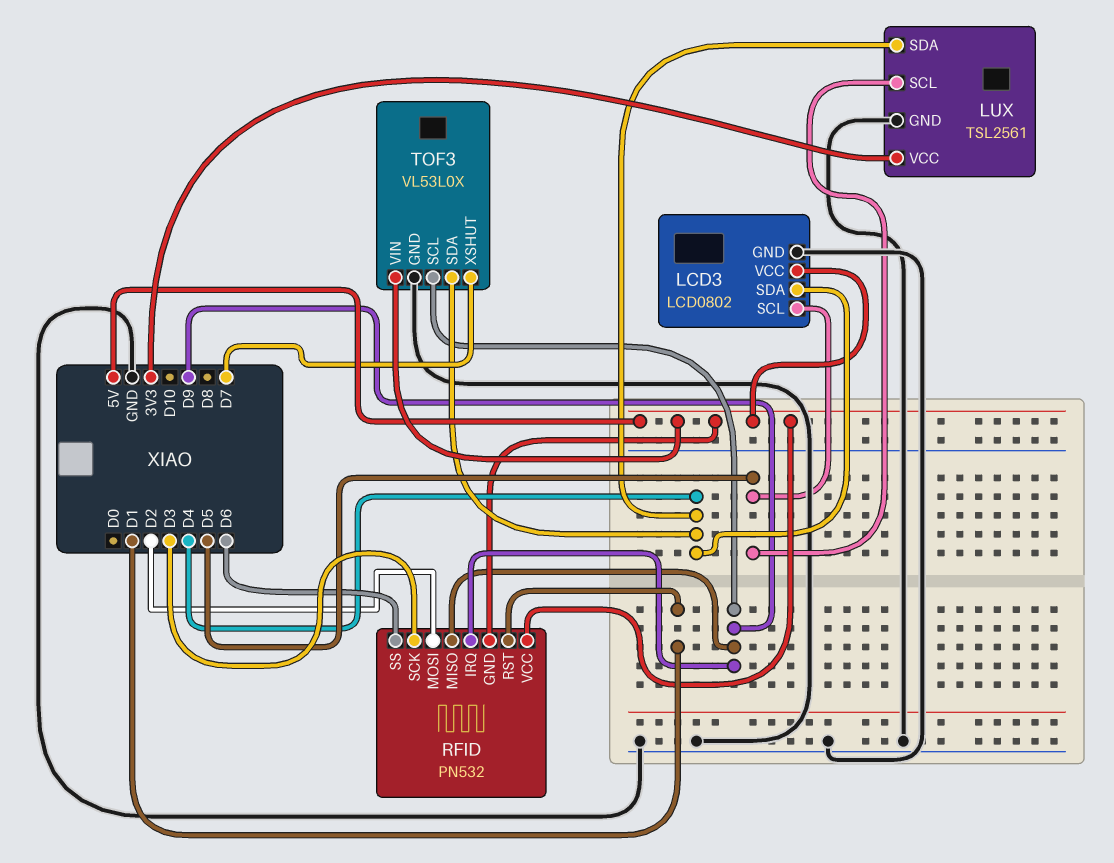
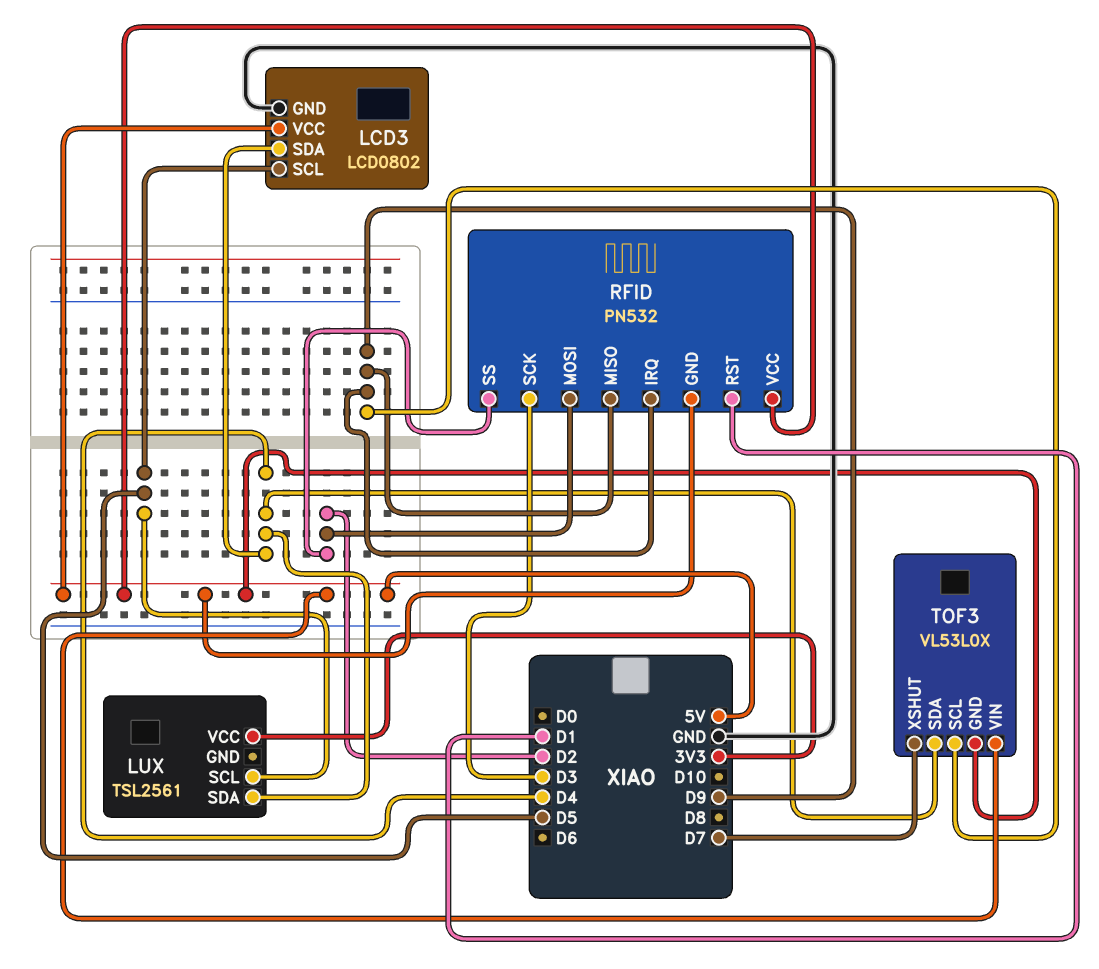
LUX pin GND: GND -> none
RFID pin SS: D6 -> D2
TOF3 pin GND: GND -> 5V

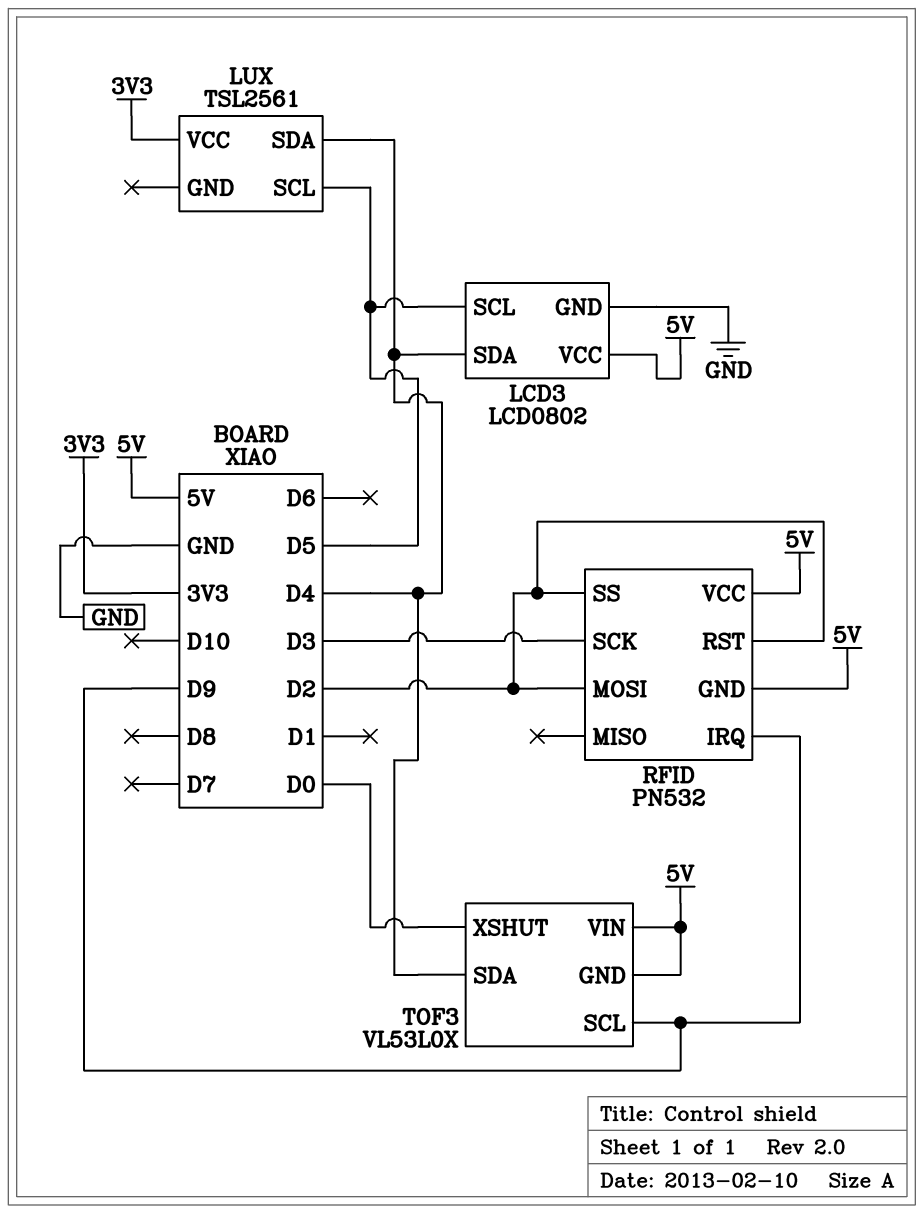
RFID pin MISO: D9 -> none
RFID pin RST: D1 -> D2
TOF3 pin XSHUT: D7 -> D0

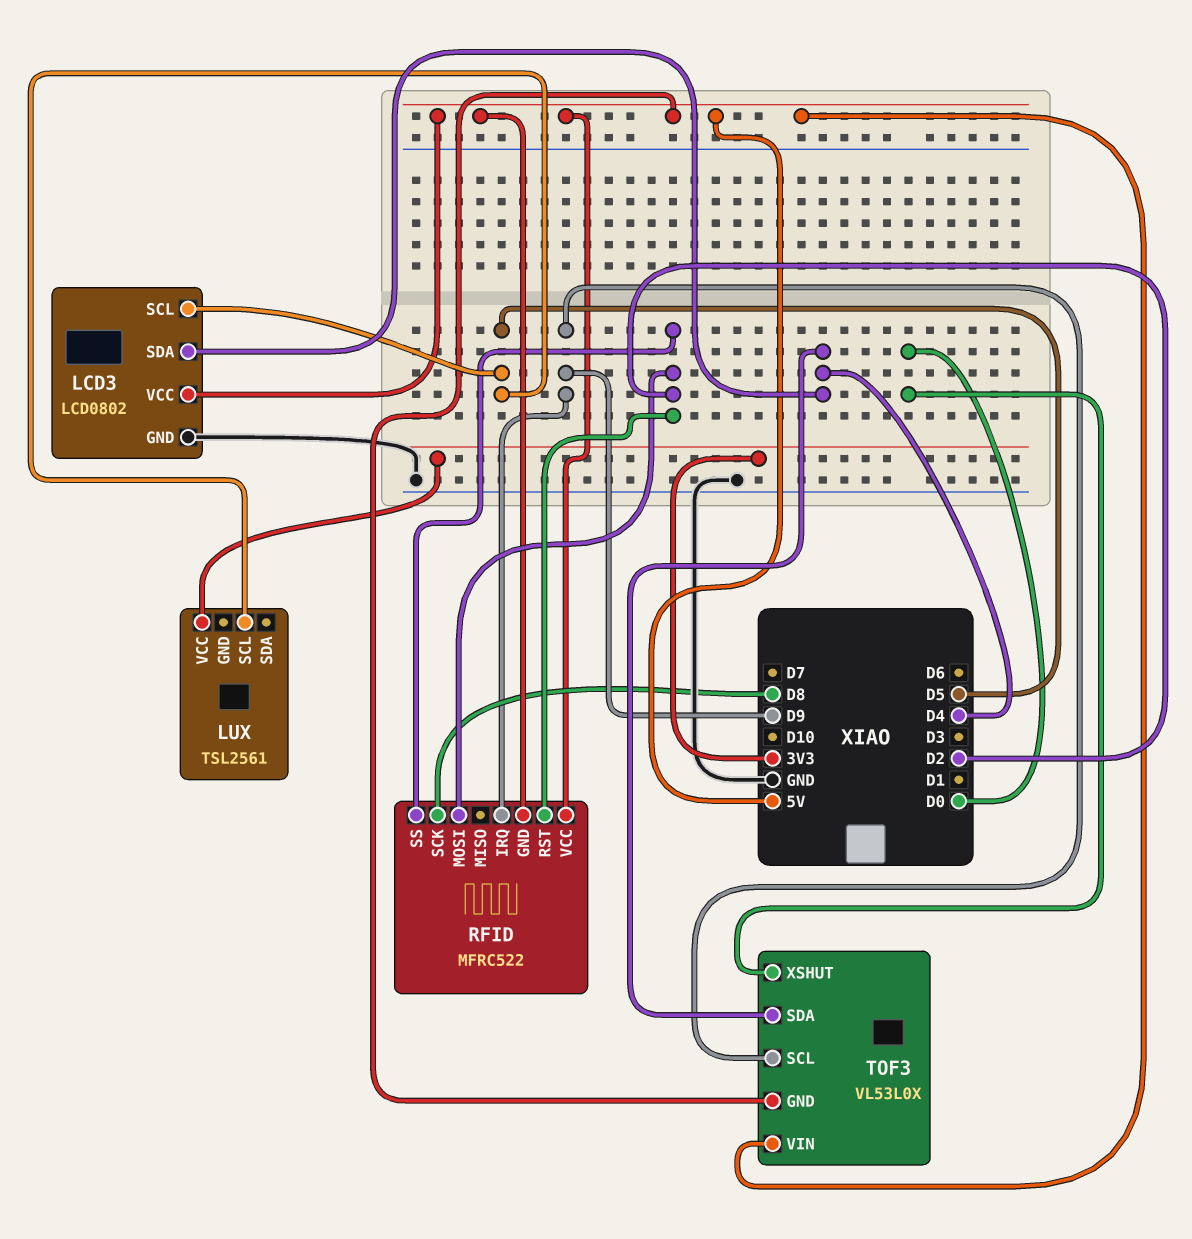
LUX pin SDA: D4 -> none
RFID: PN532 -> MFRC522
RFID pin SCK: D3 -> D8

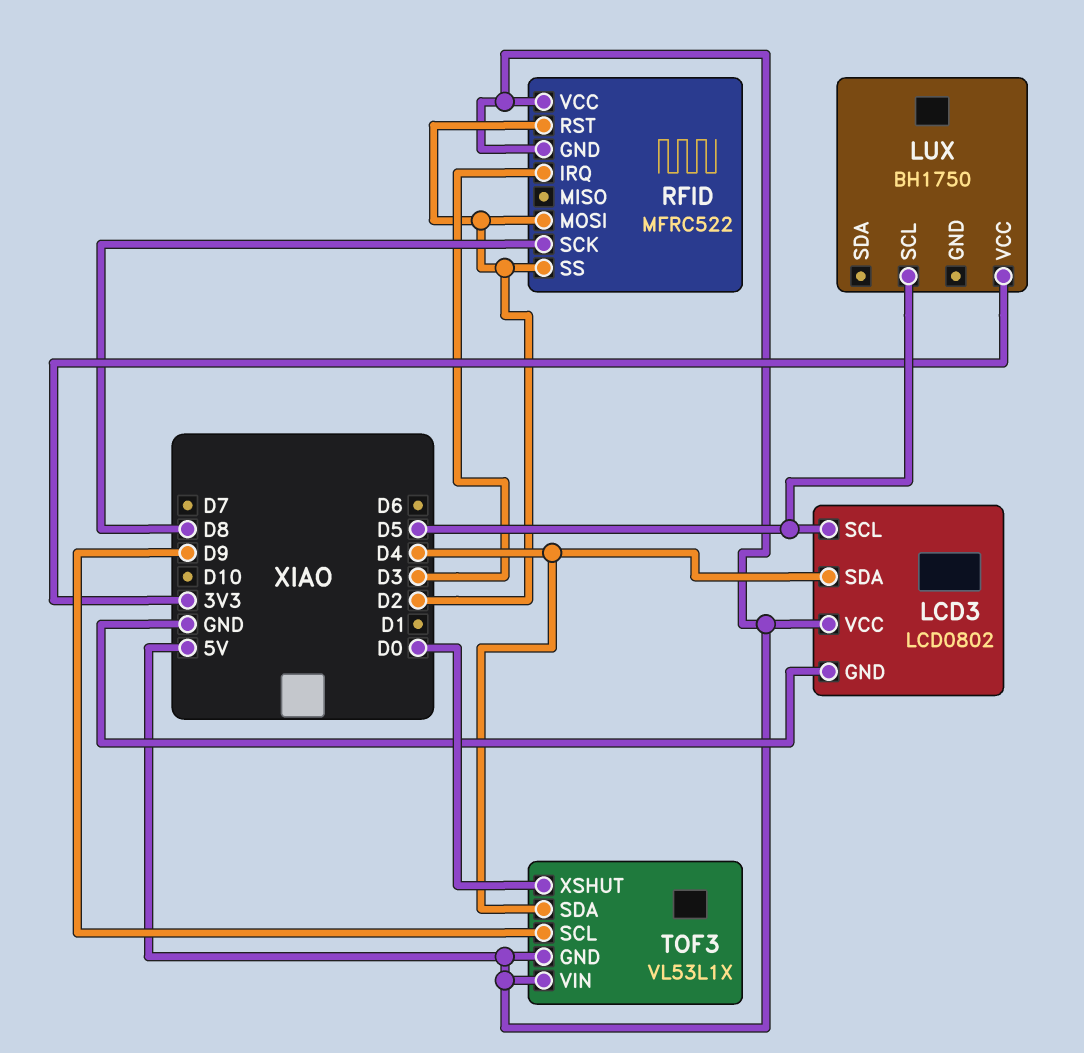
LUX: TSL2561 -> BH1750
RFID pin IRQ: D9 -> D3
TOF3: VL53L0X -> VL53L1X

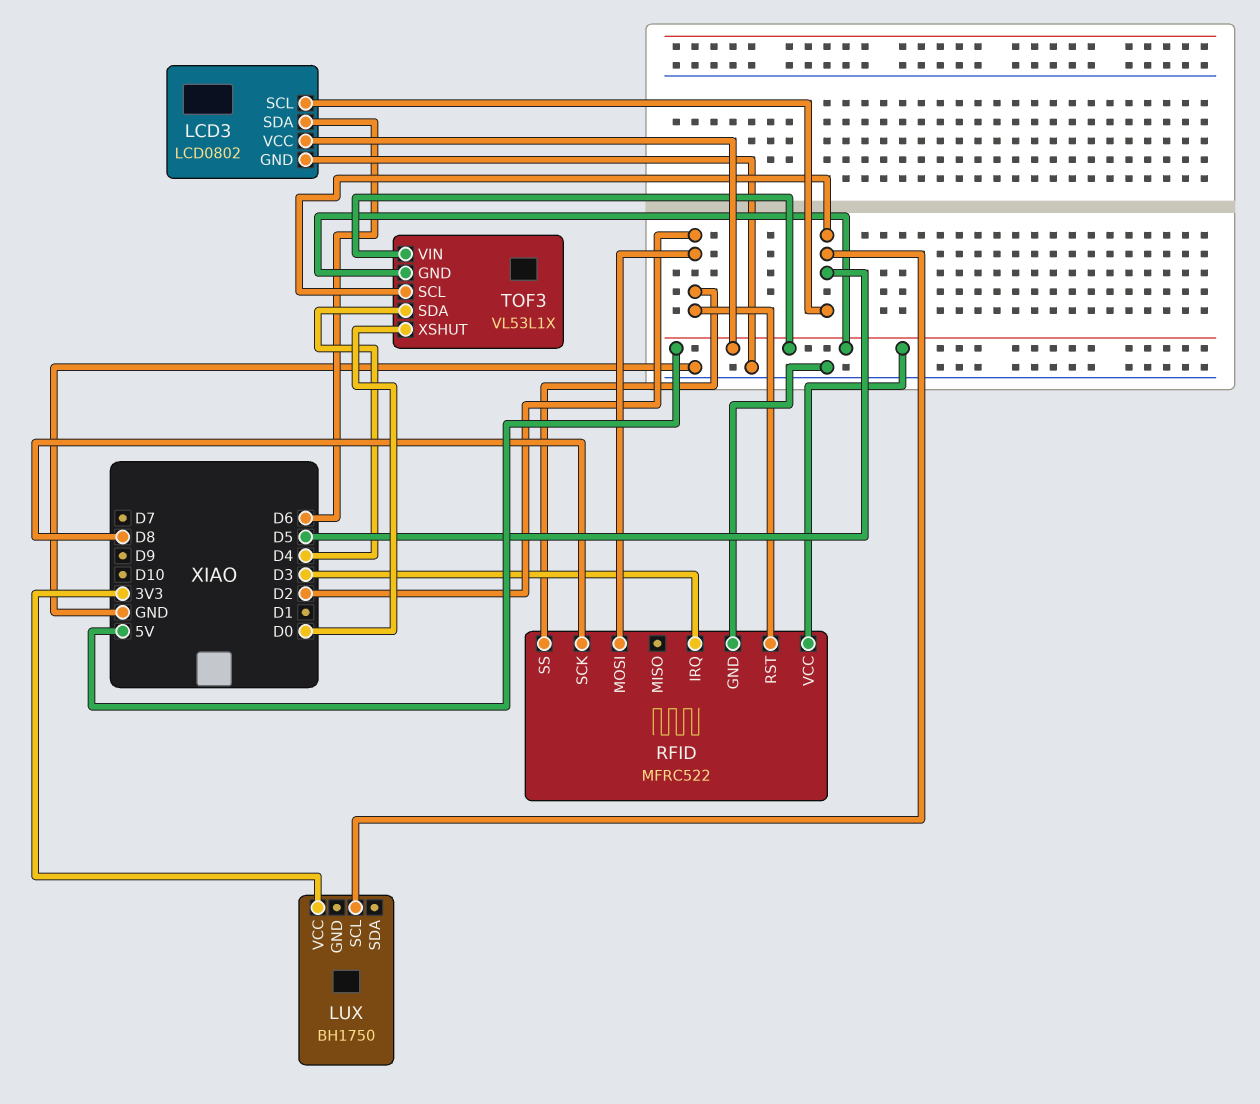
LCD3 pin SDA: D4 -> D6
RFID pin GND: 5V -> GND
TOF3 pin SCL: D9 -> D5

